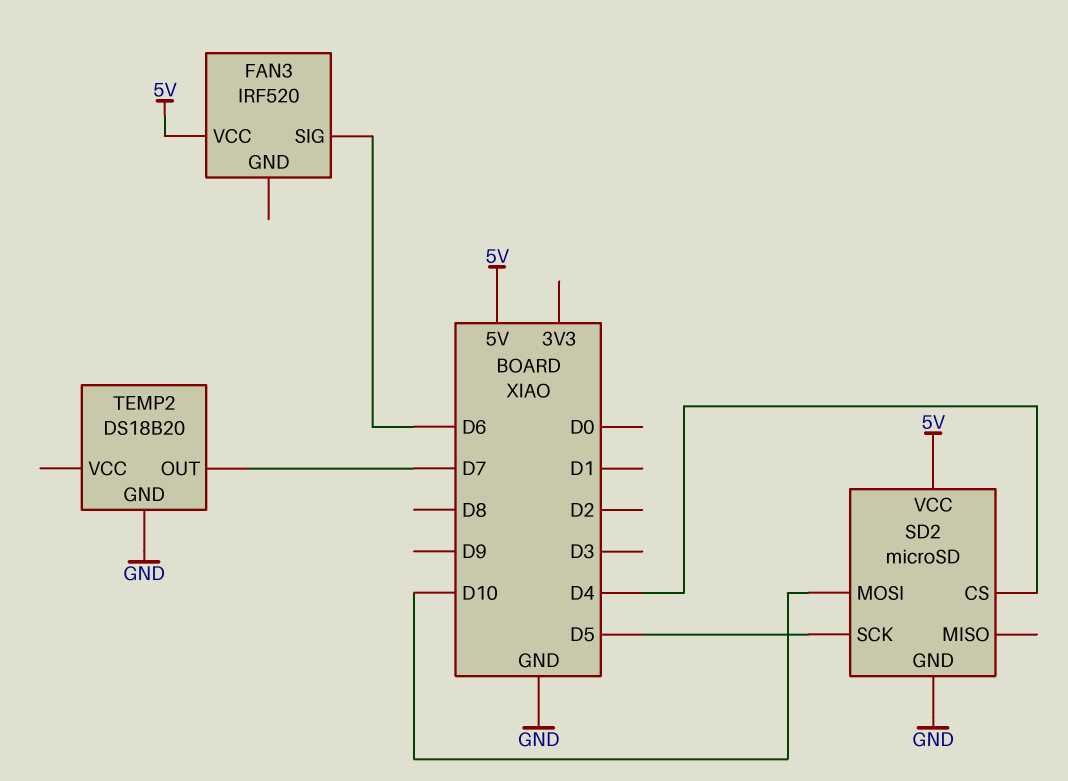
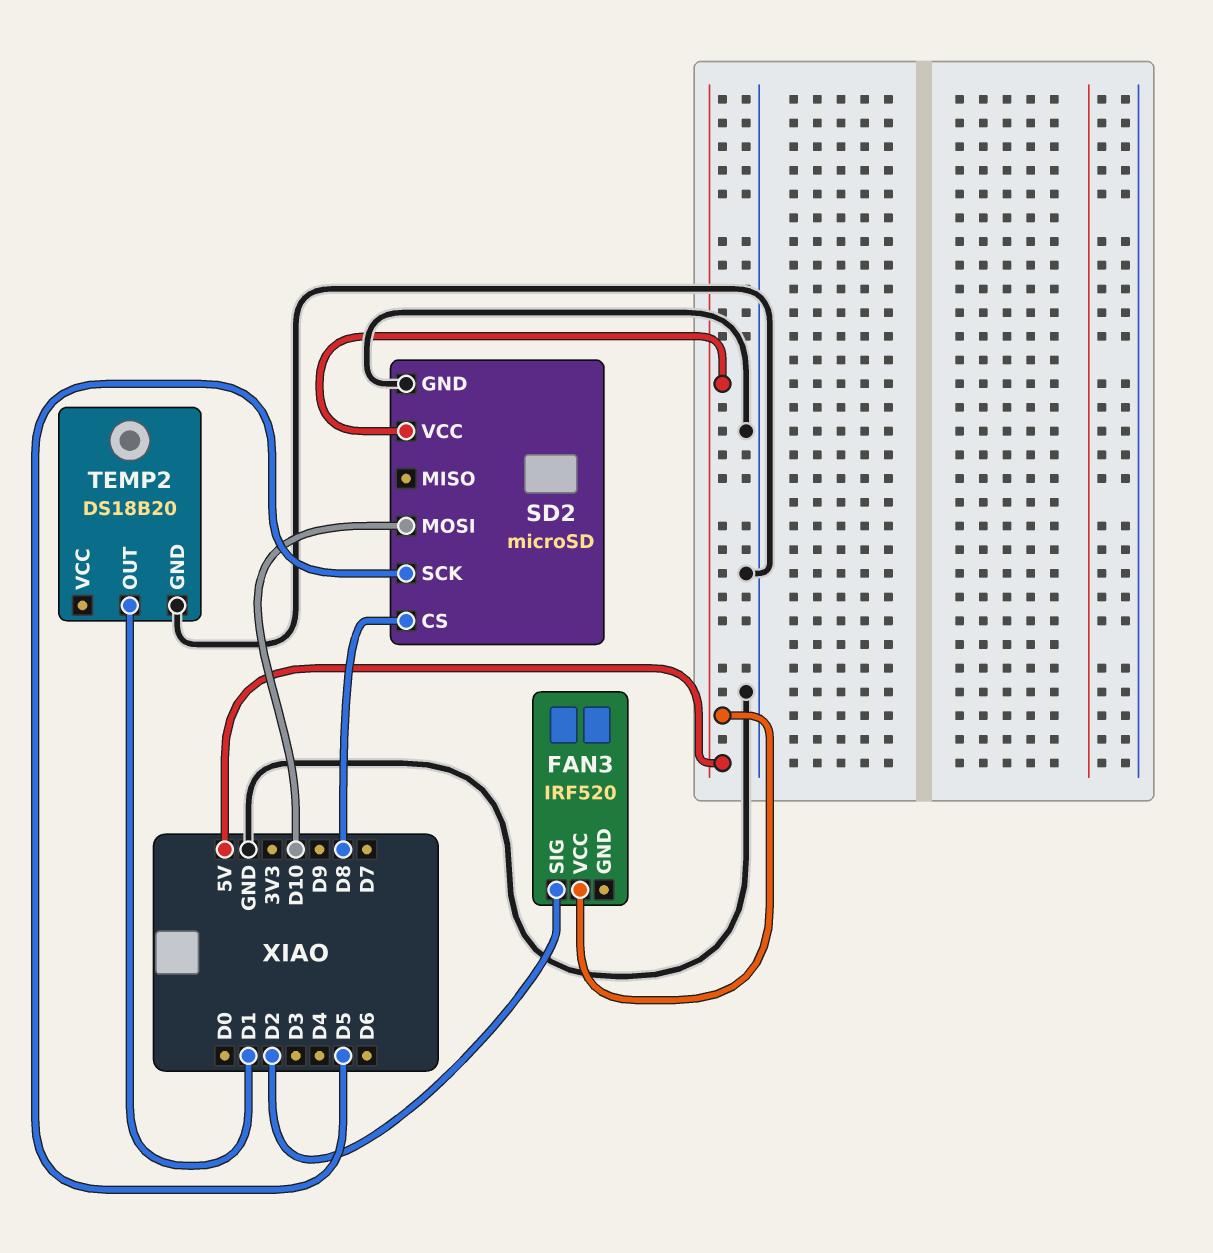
FAN3 pin SIG: D6 -> D2
SD2 pin CS: D4 -> D8
TEMP2 pin OUT: D7 -> D1

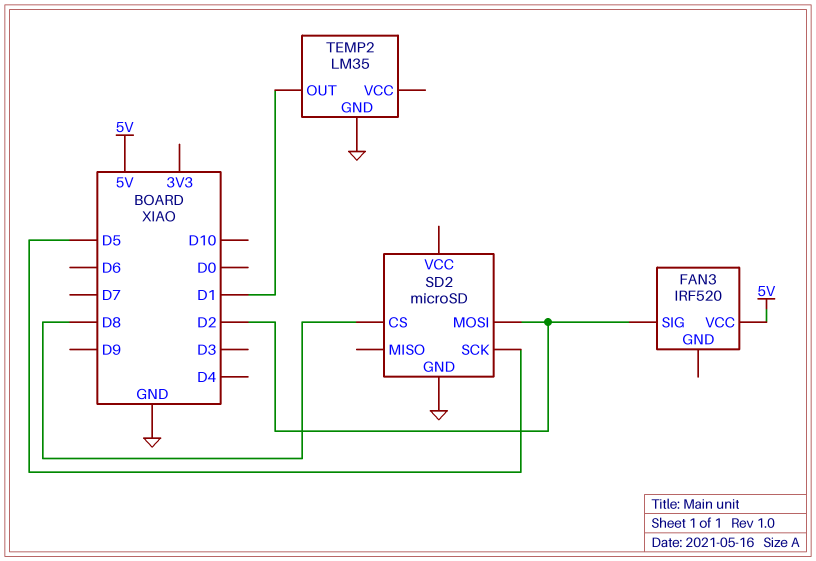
SD2 pin MOSI: D10 -> D2
SD2 pin VCC: 5V -> none
TEMP2: DS18B20 -> LM35

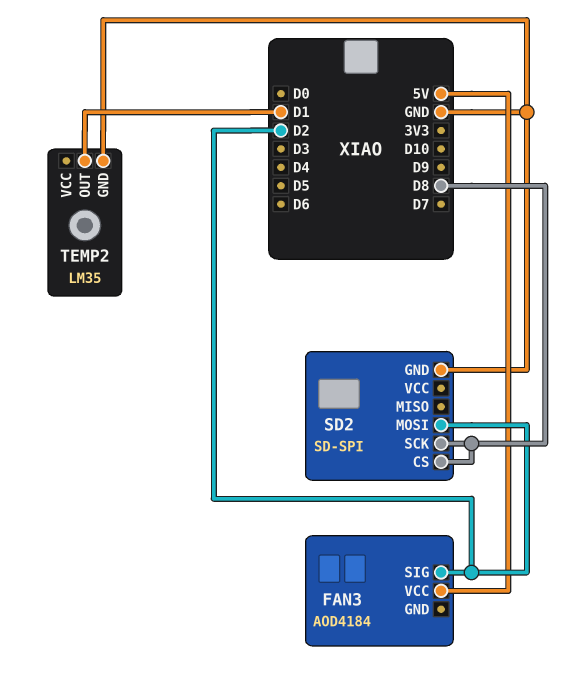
FAN3: IRF520 -> AOD4184
SD2: microSD -> SD-SPI
SD2 pin SCK: D5 -> D8

